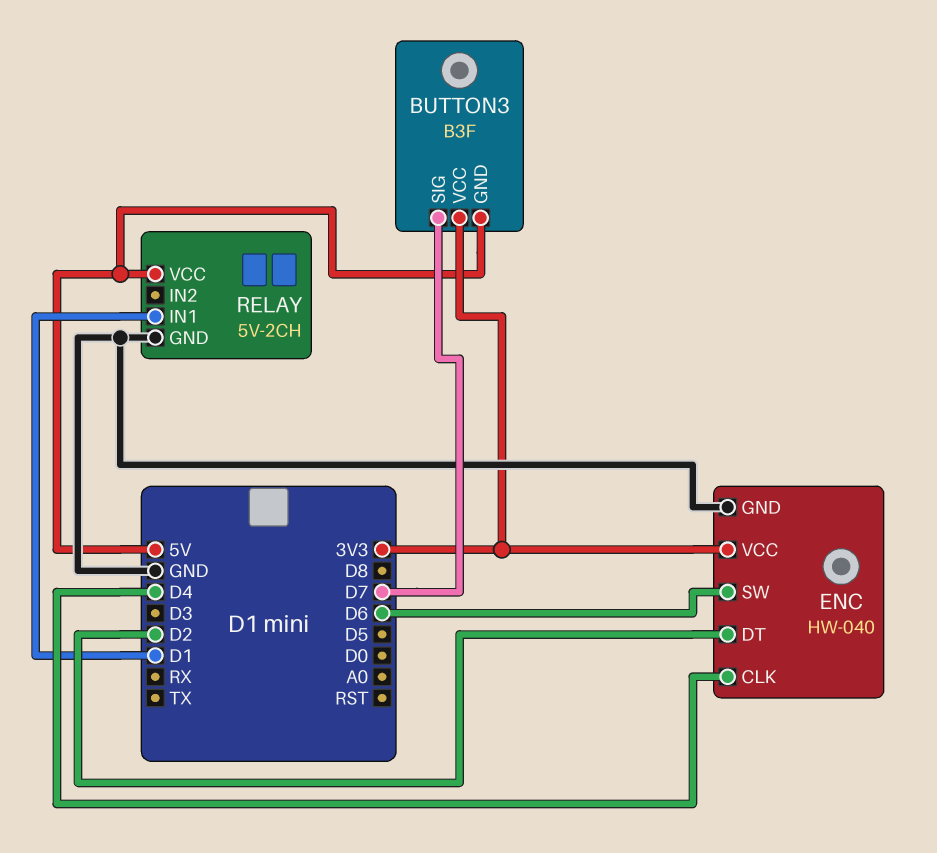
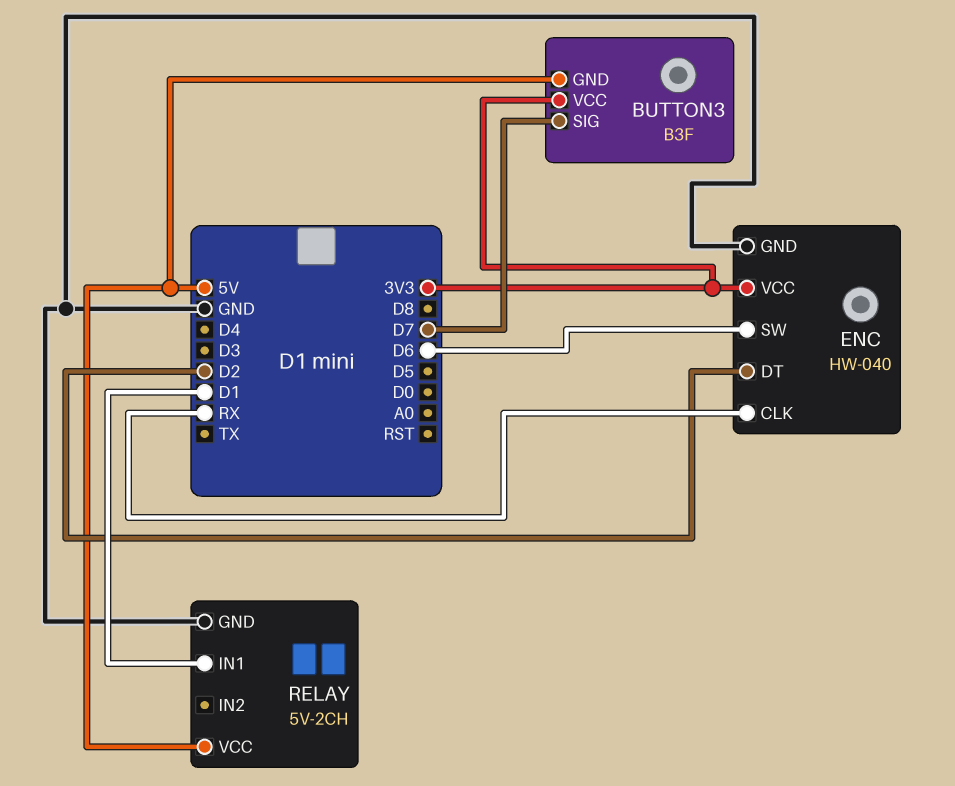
ENC pin CLK: D4 -> RX

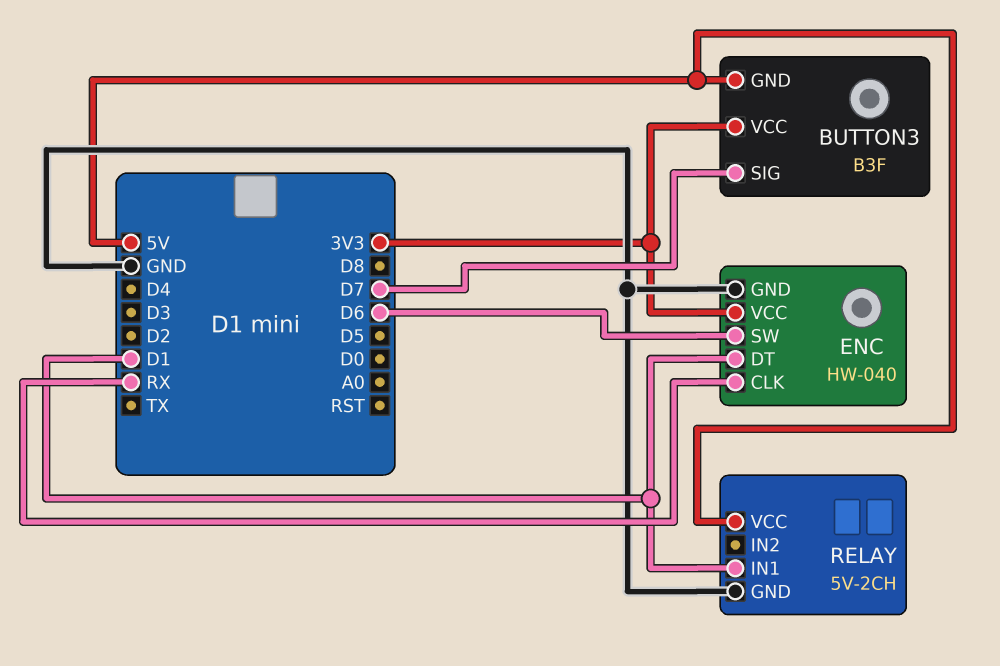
ENC pin DT: D2 -> D1

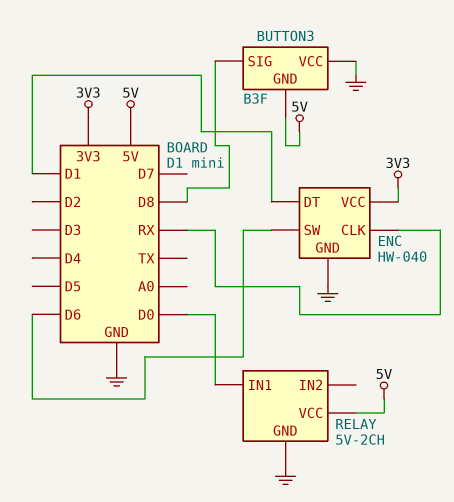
BUTTON3 pin SIG: D7 -> D8
BUTTON3 pin VCC: 3V3 -> GND
RELAY pin IN1: D1 -> D0

